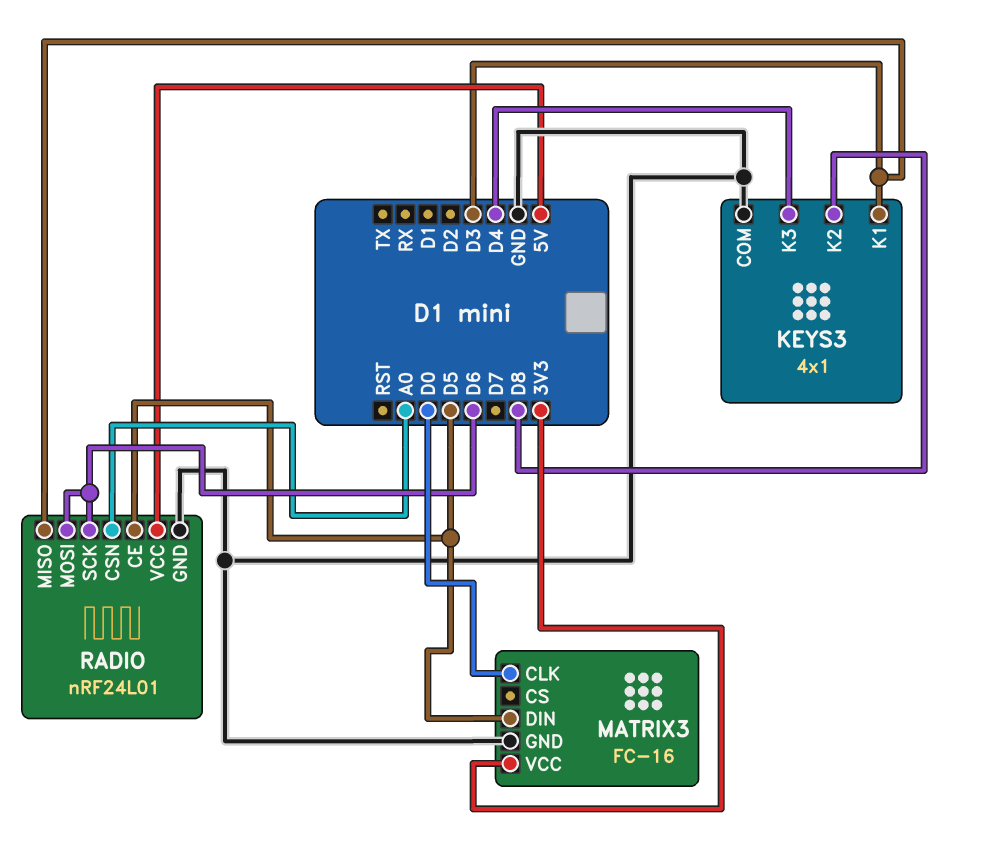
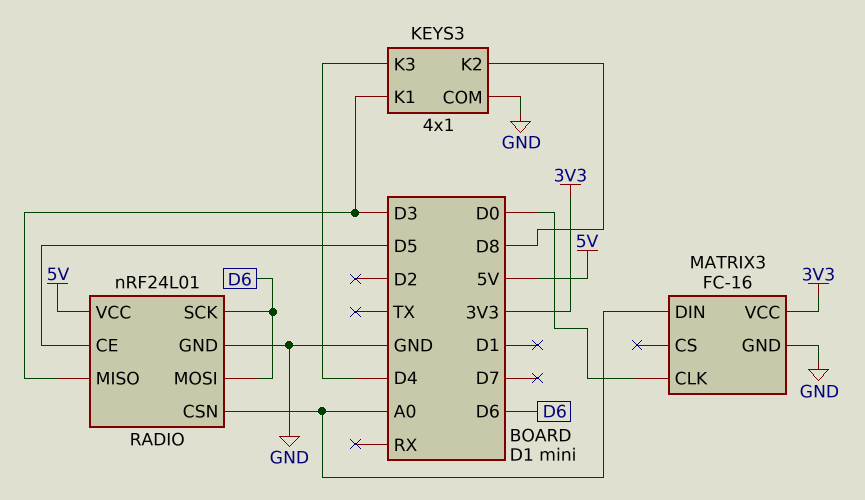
MATRIX3 pin DIN: D5 -> A0

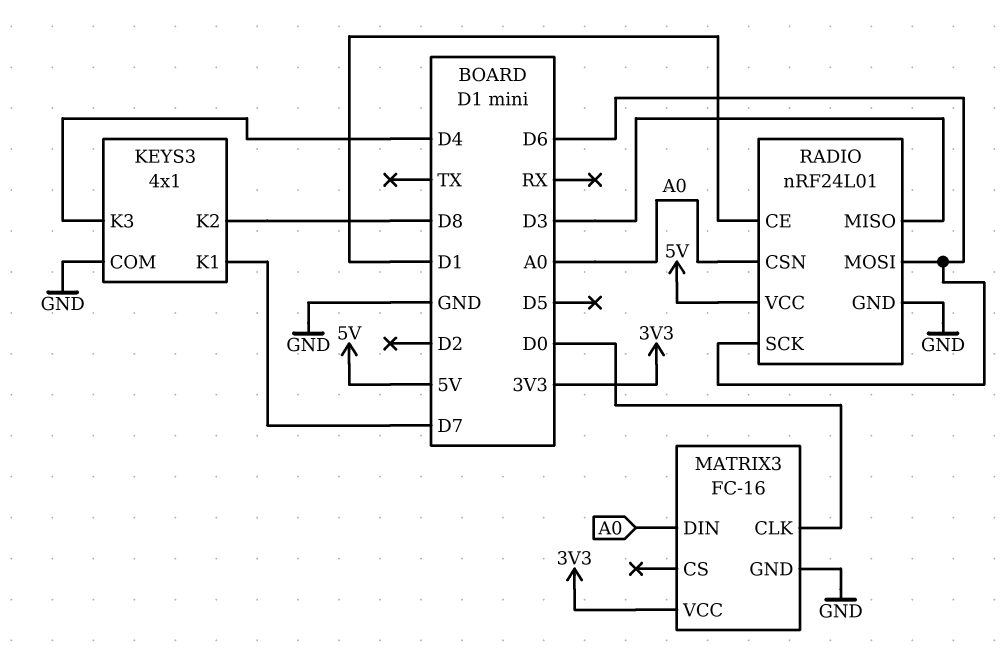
KEYS3 pin K1: D3 -> D7
RADIO pin CE: D5 -> D1

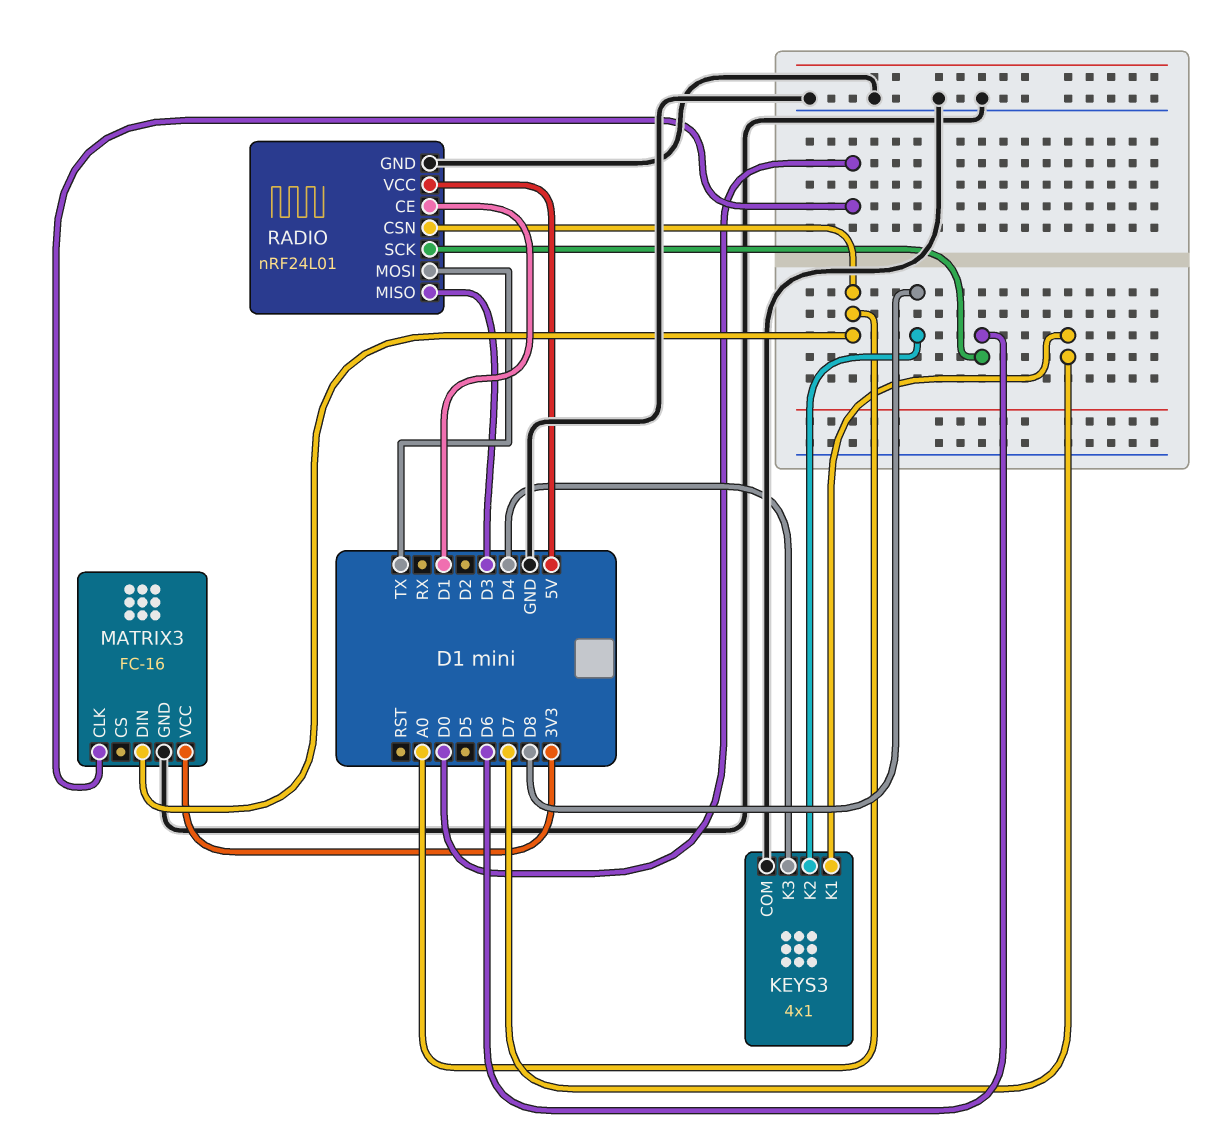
RADIO pin MOSI: D6 -> TX

